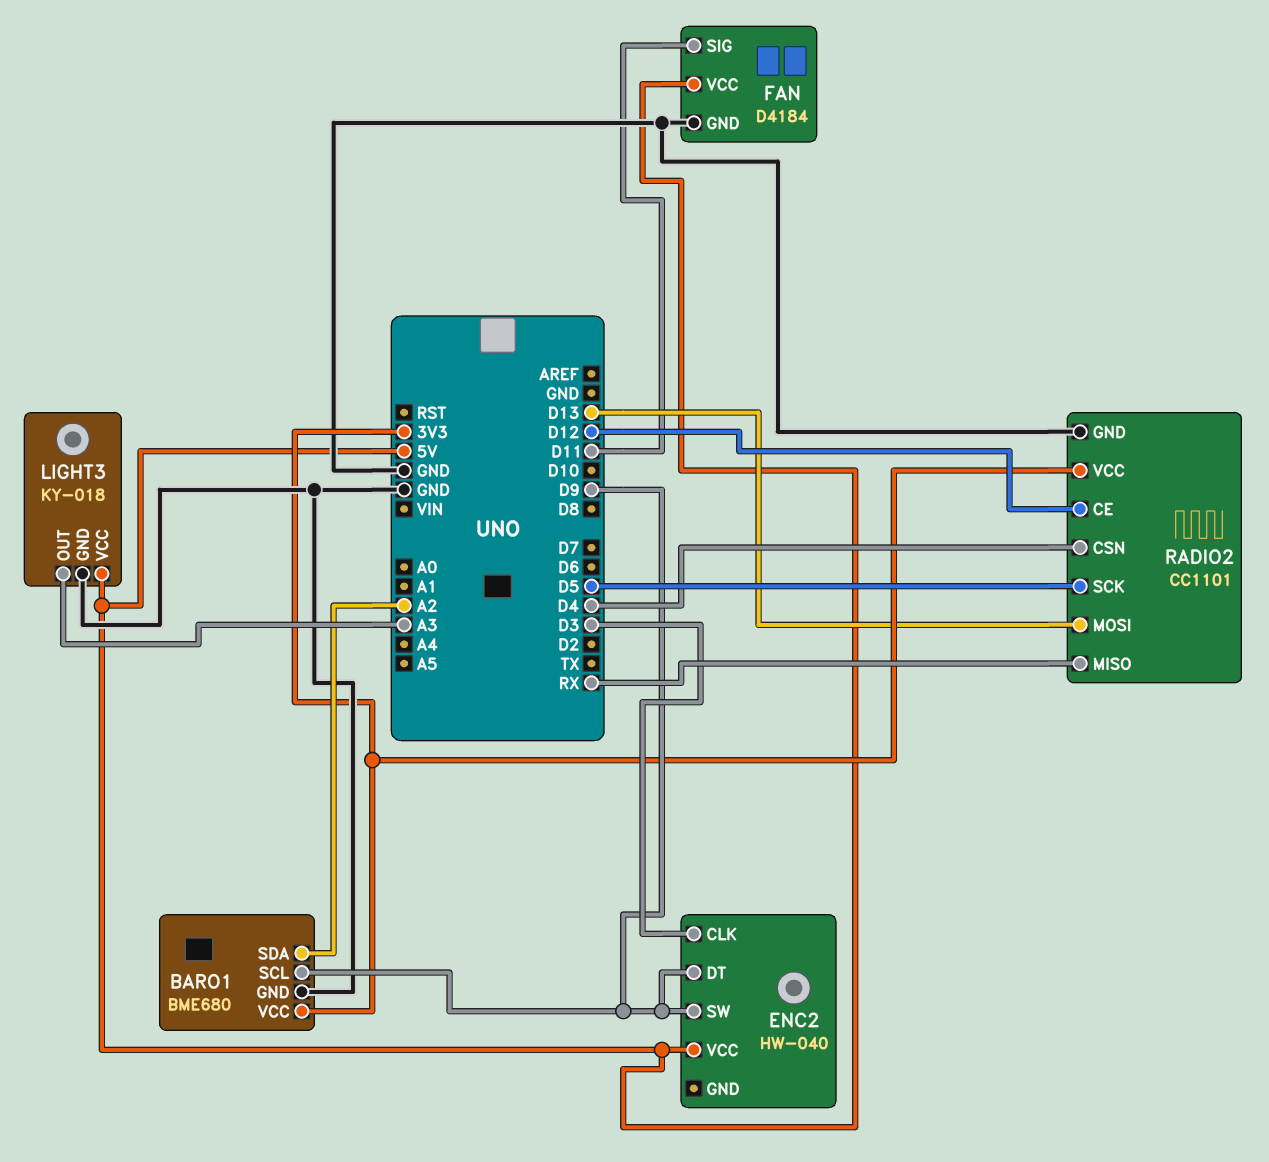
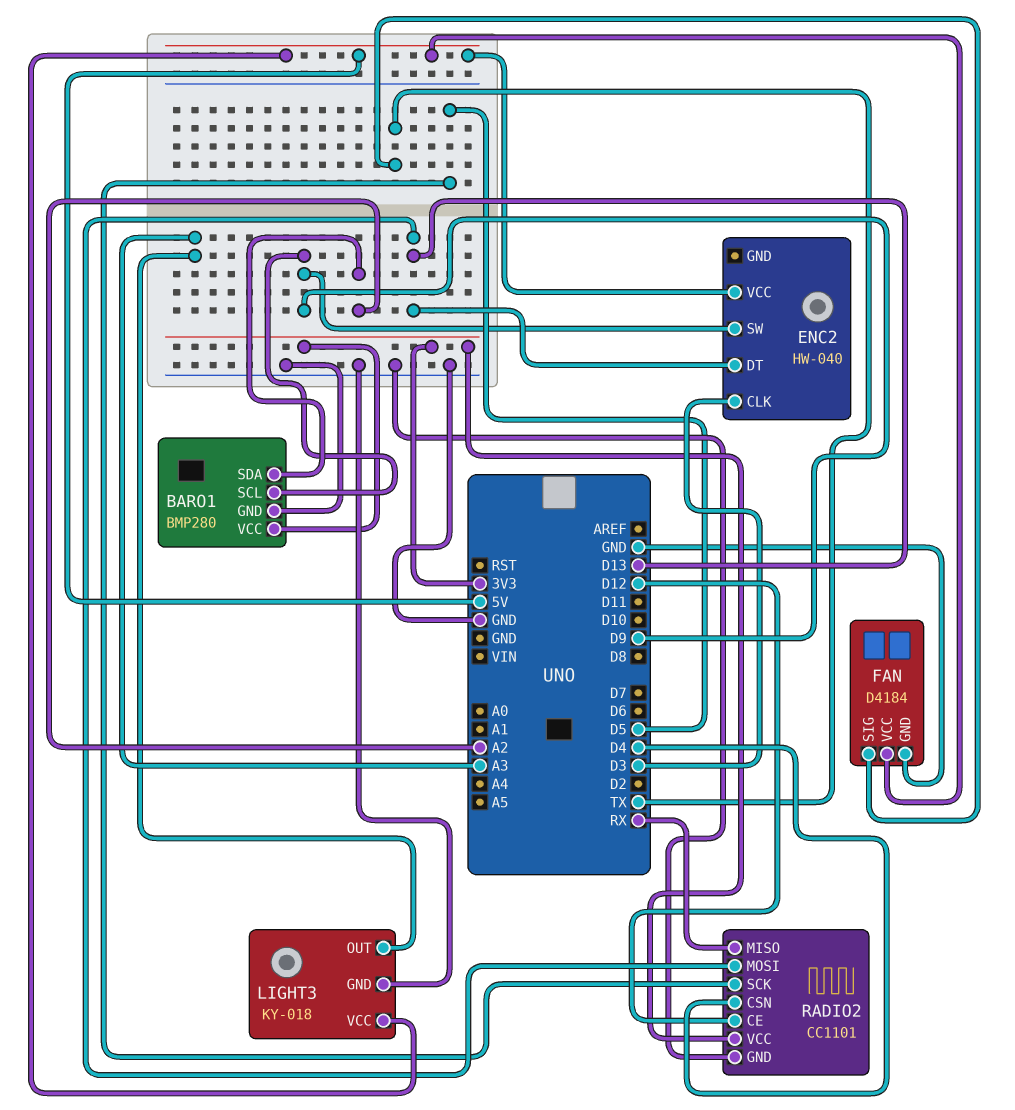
BARO1: BME680 -> BMP280
ENC2 pin DT: D9 -> D13
FAN pin SIG: D11 -> TX

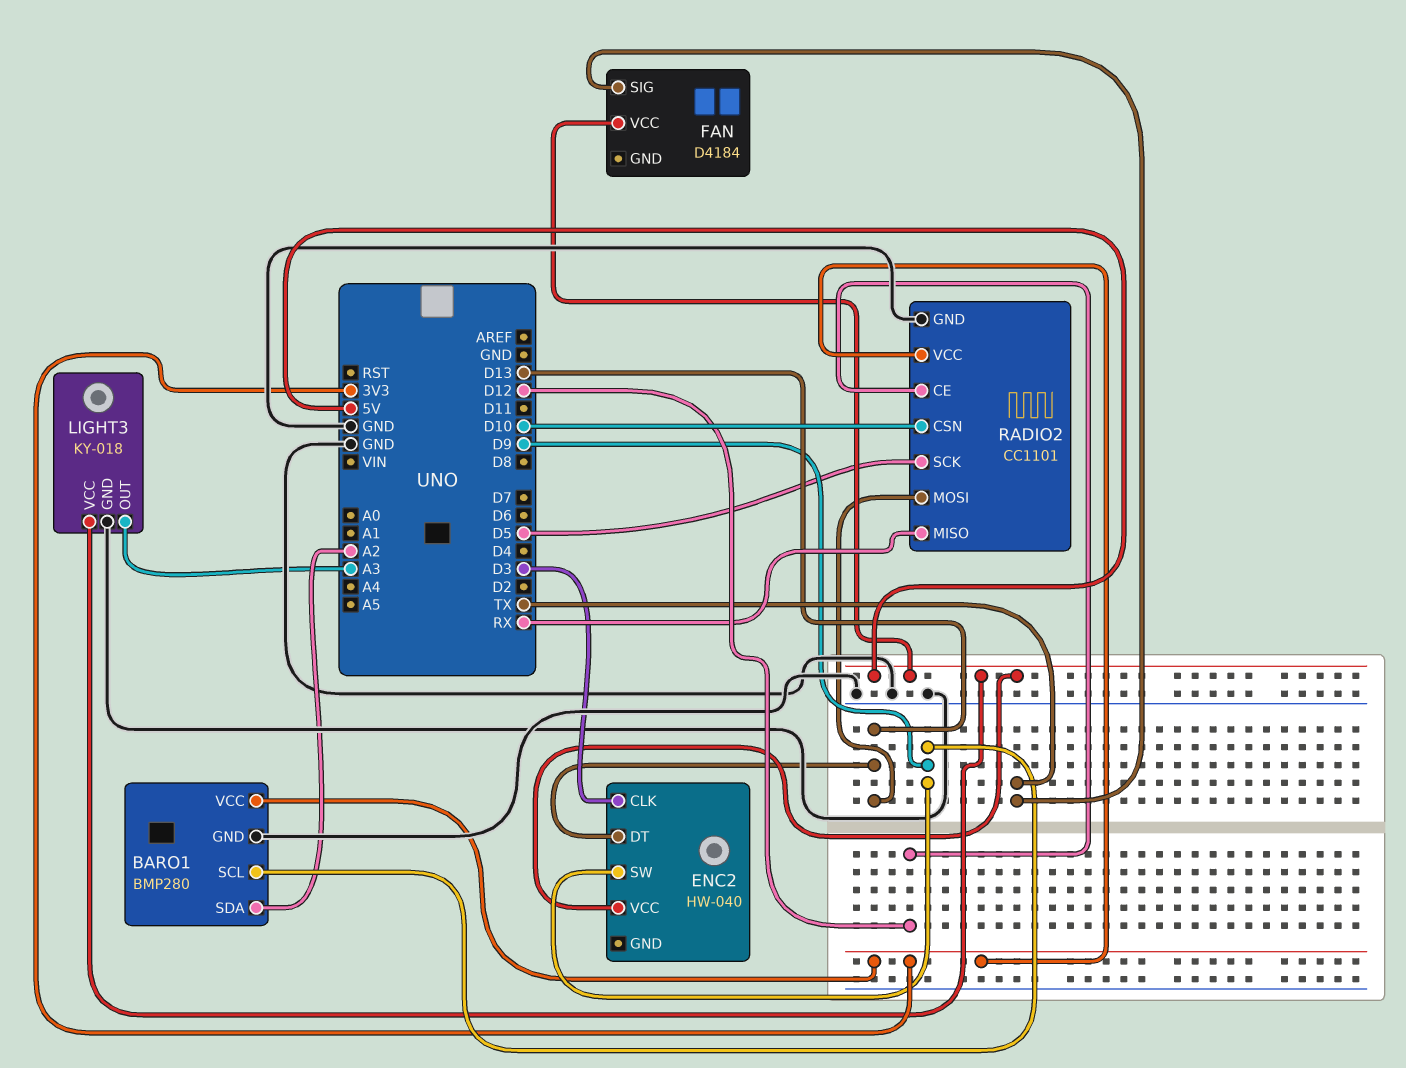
FAN pin GND: GND -> none
RADIO2 pin CSN: D4 -> D10

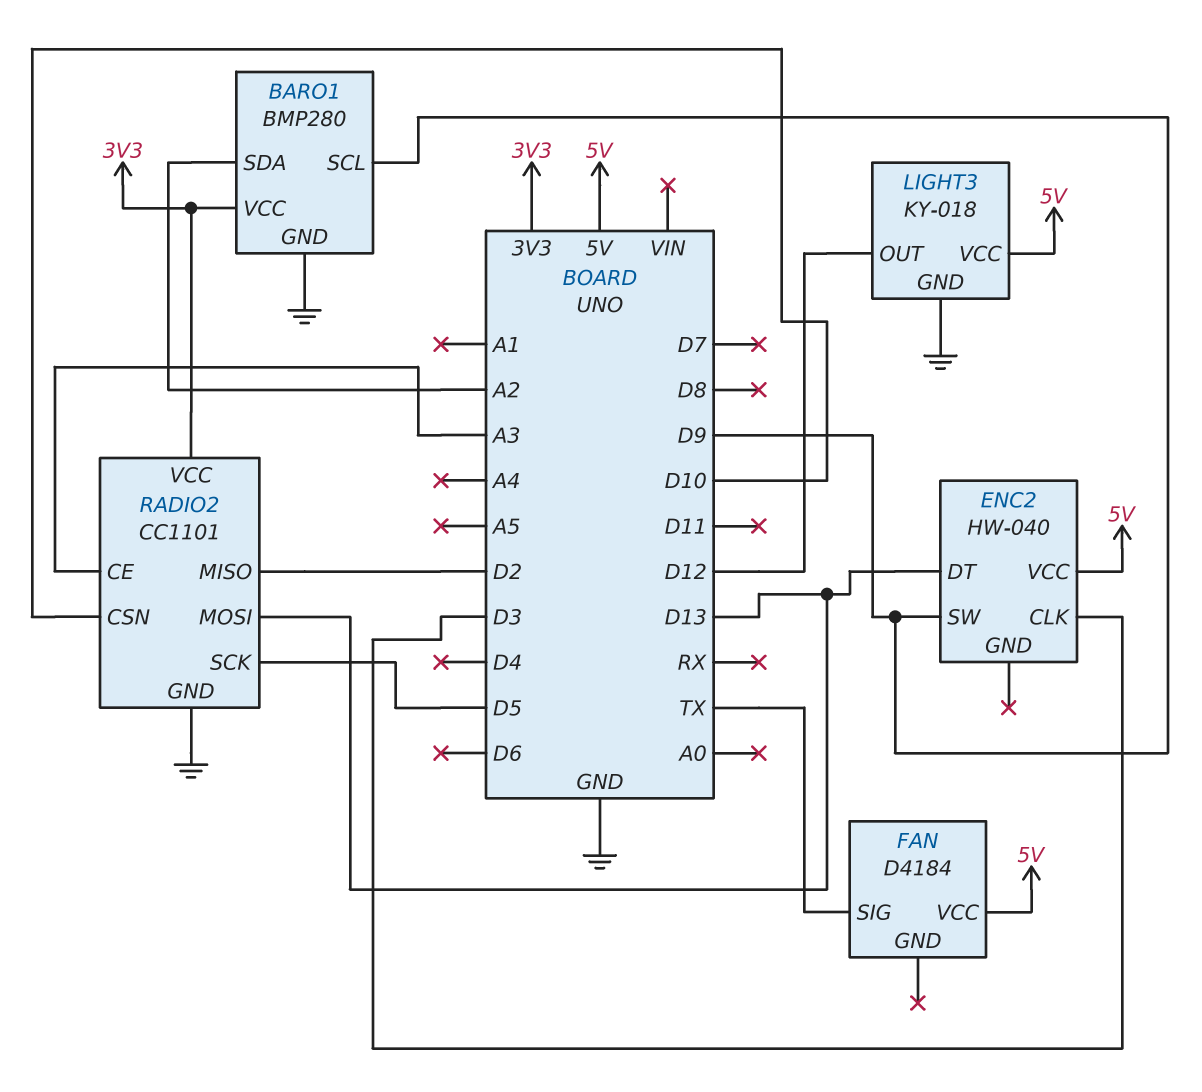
LIGHT3 pin OUT: A3 -> D12
RADIO2 pin CE: D12 -> A3
RADIO2 pin MISO: RX -> D2

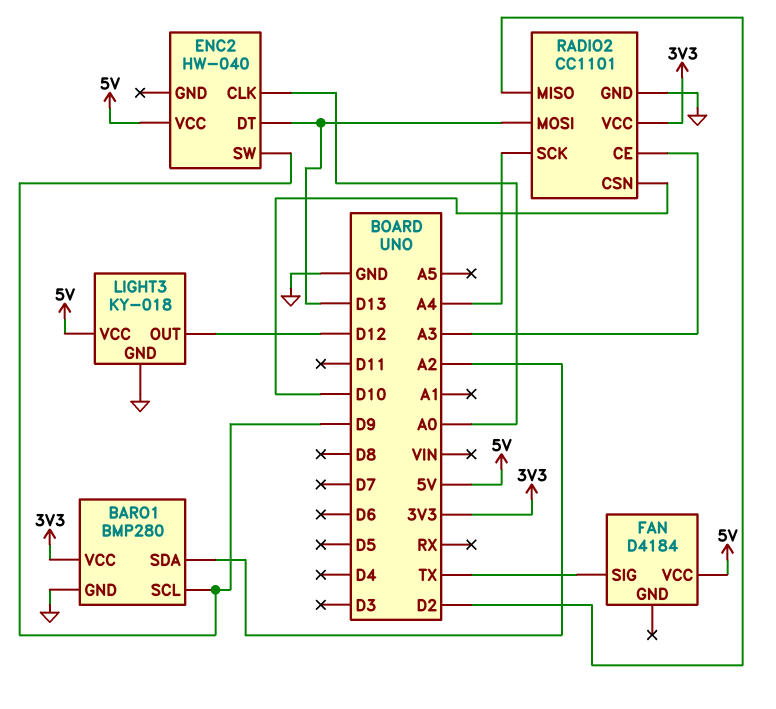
ENC2 pin CLK: D3 -> A0
RADIO2 pin SCK: D5 -> A4

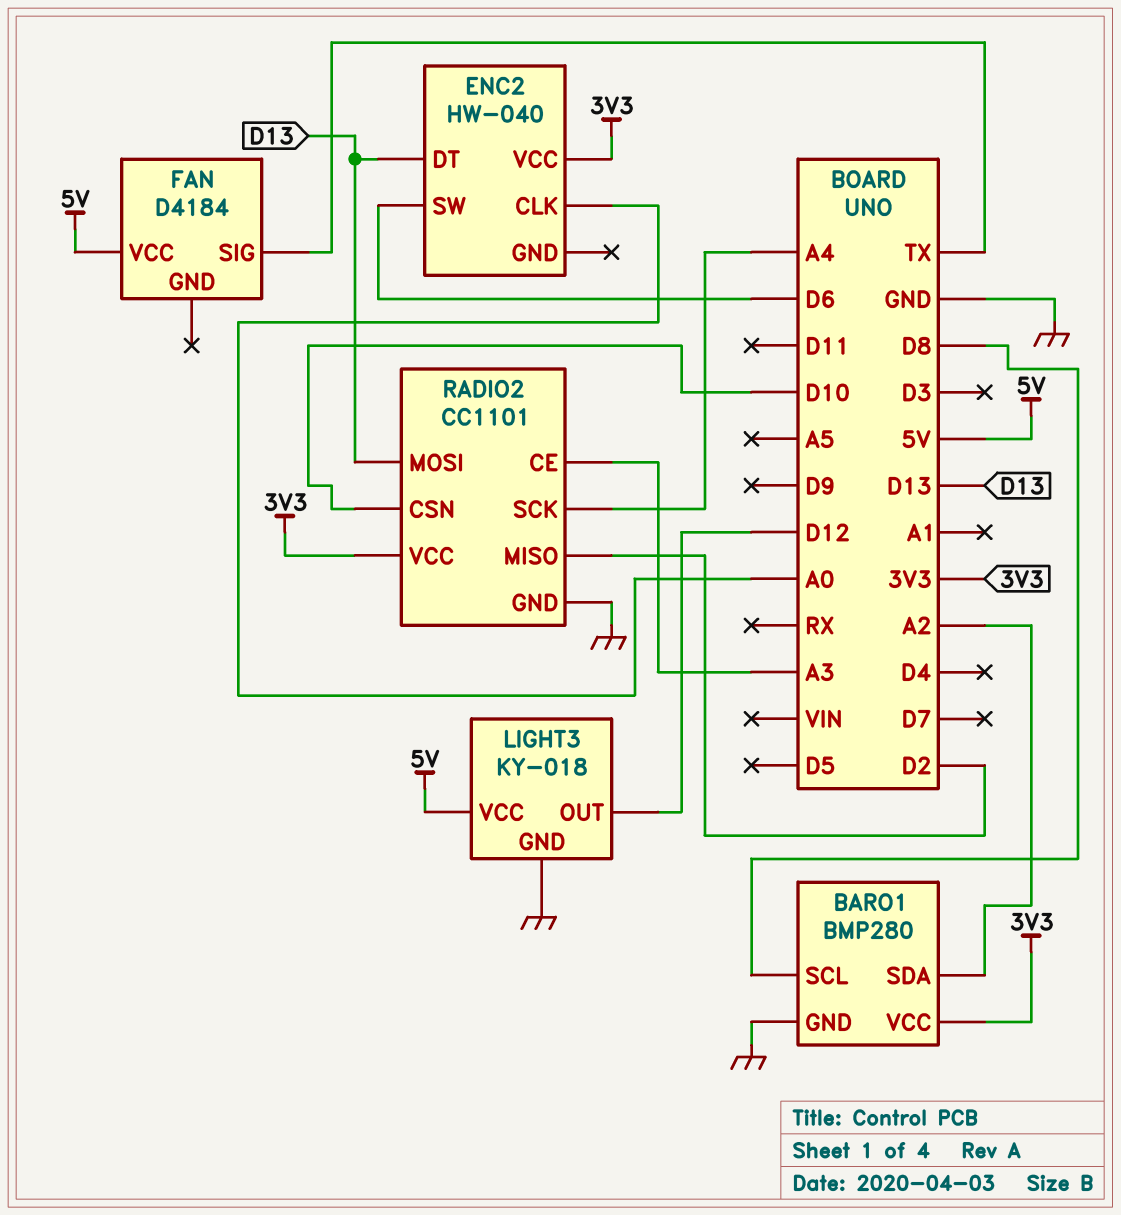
BARO1 pin SCL: D9 -> D8
ENC2 pin SW: D9 -> D6
ENC2 pin VCC: 5V -> 3V3

